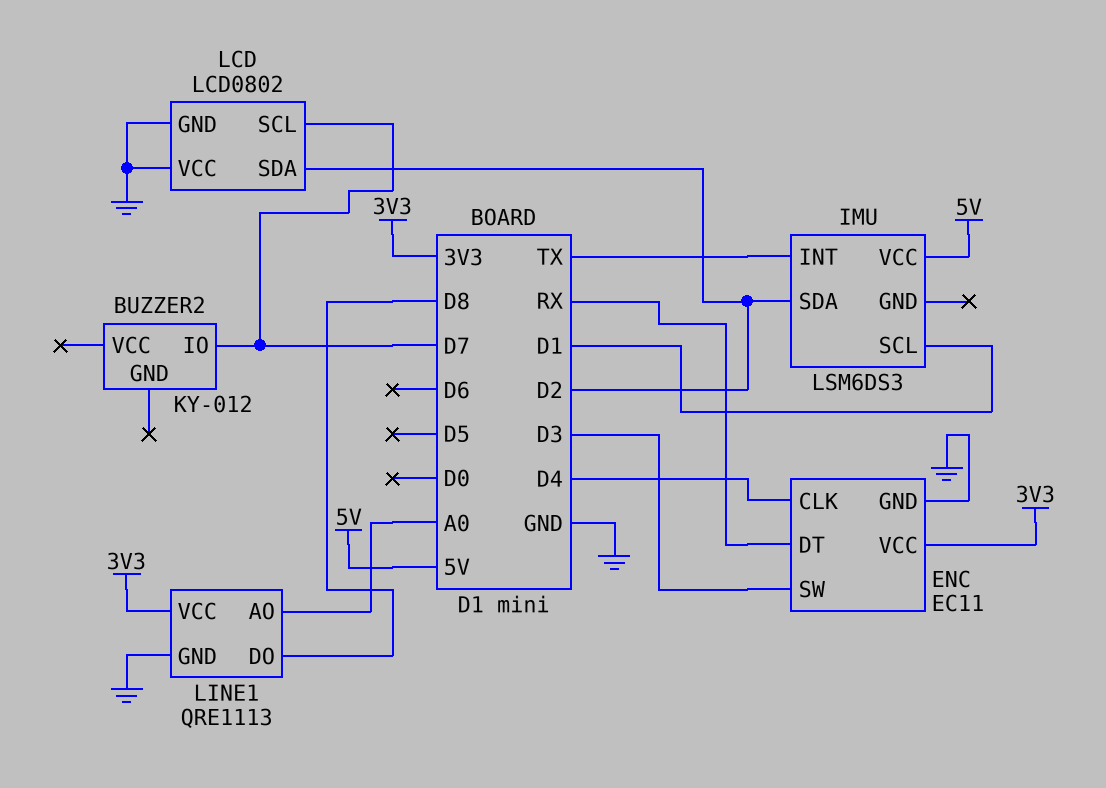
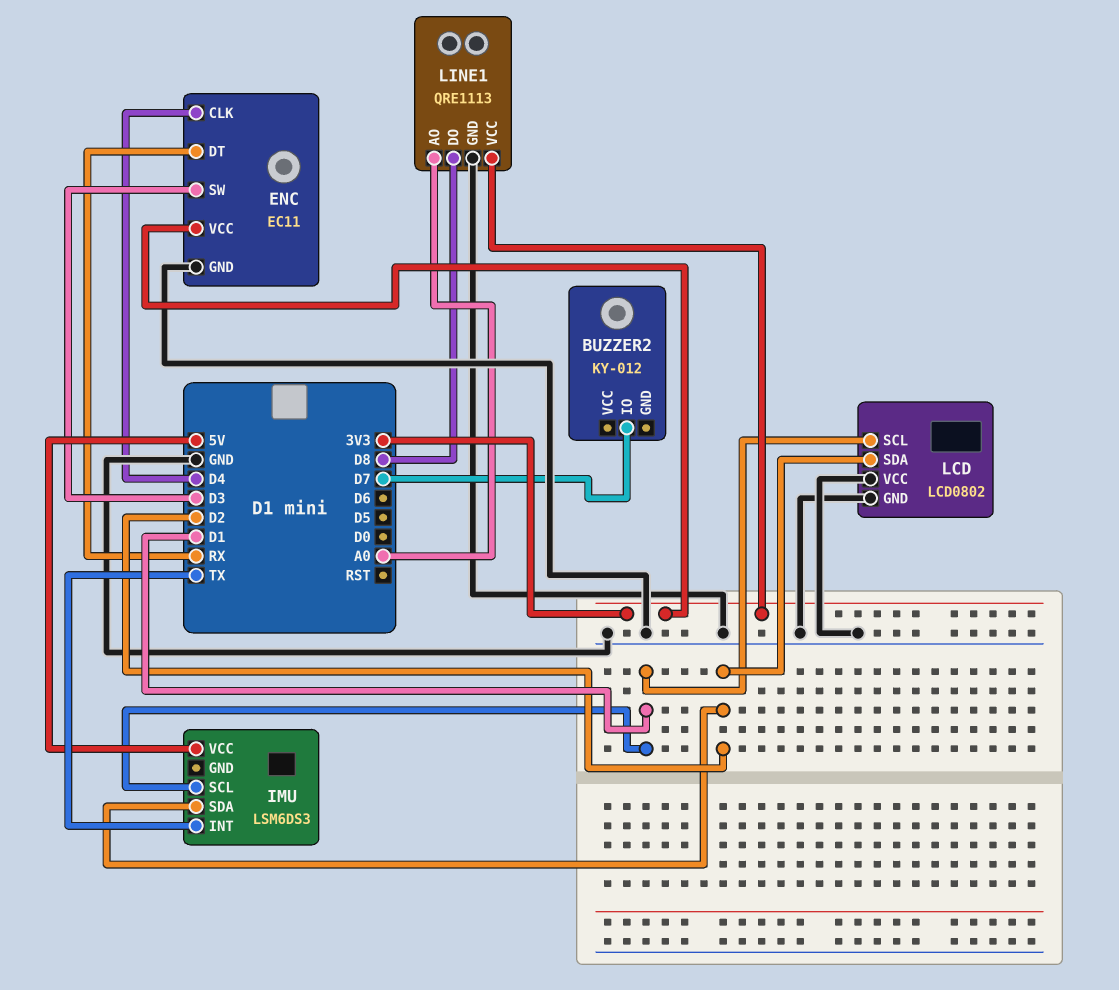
LCD pin SCL: D7 -> D1

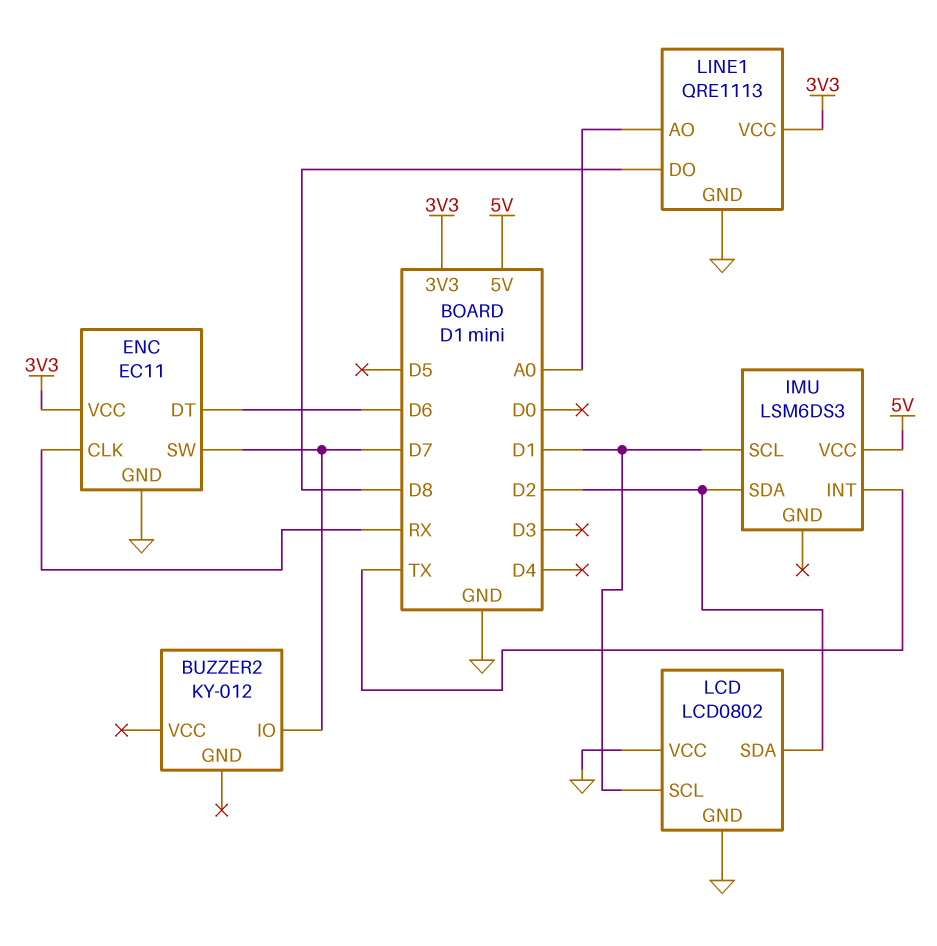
ENC pin CLK: D4 -> RX
ENC pin DT: RX -> D6
ENC pin SW: D3 -> D7

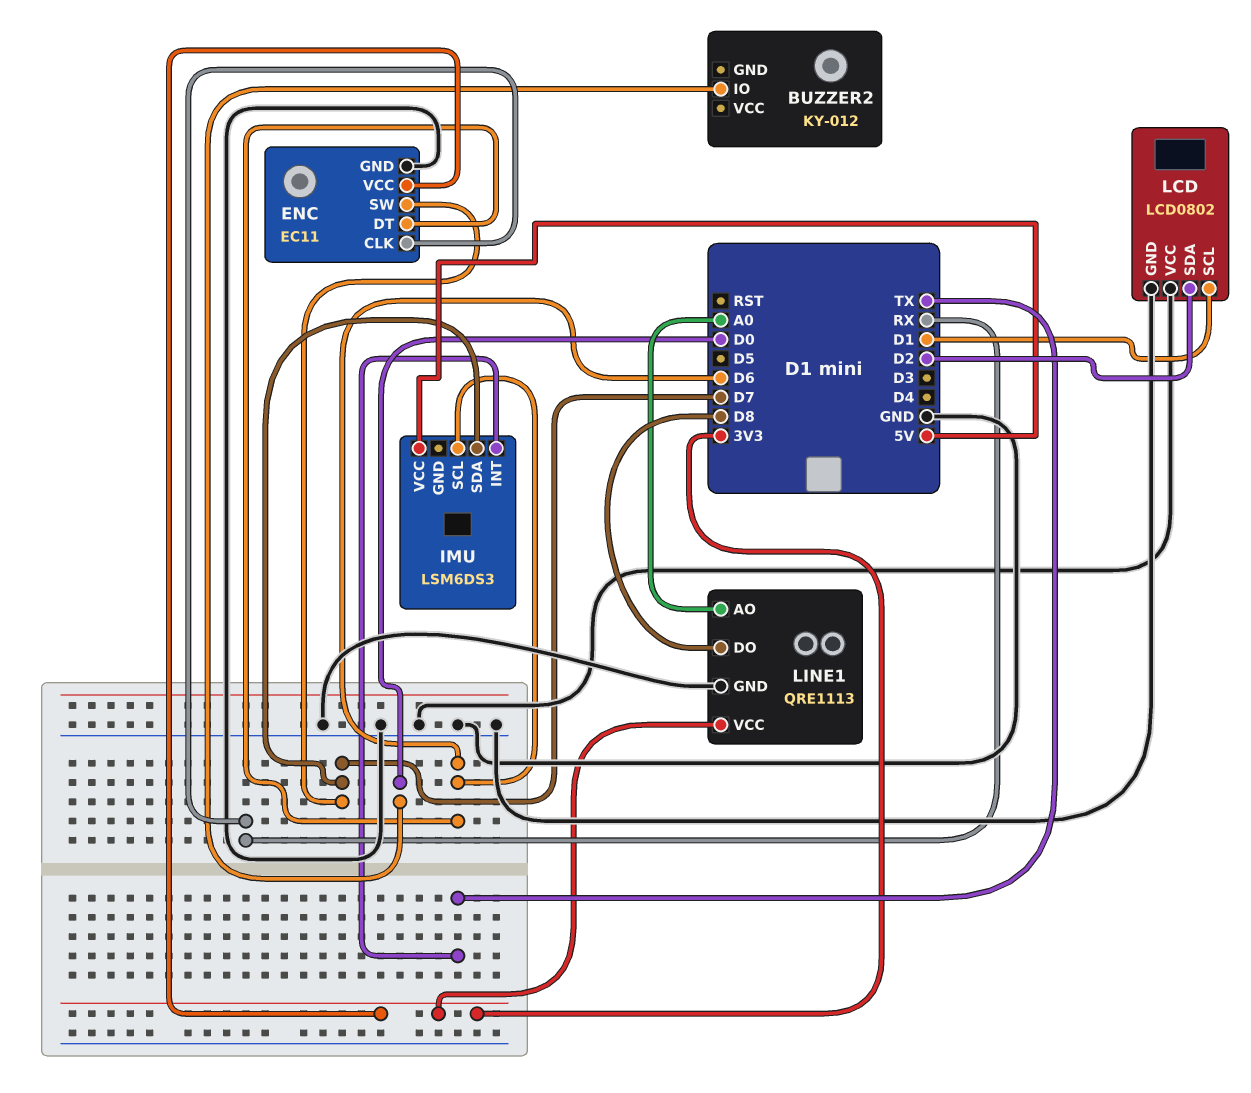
BUZZER2 pin IO: D7 -> D0
IMU pin SCL: D1 -> D6
IMU pin SDA: D2 -> D7

